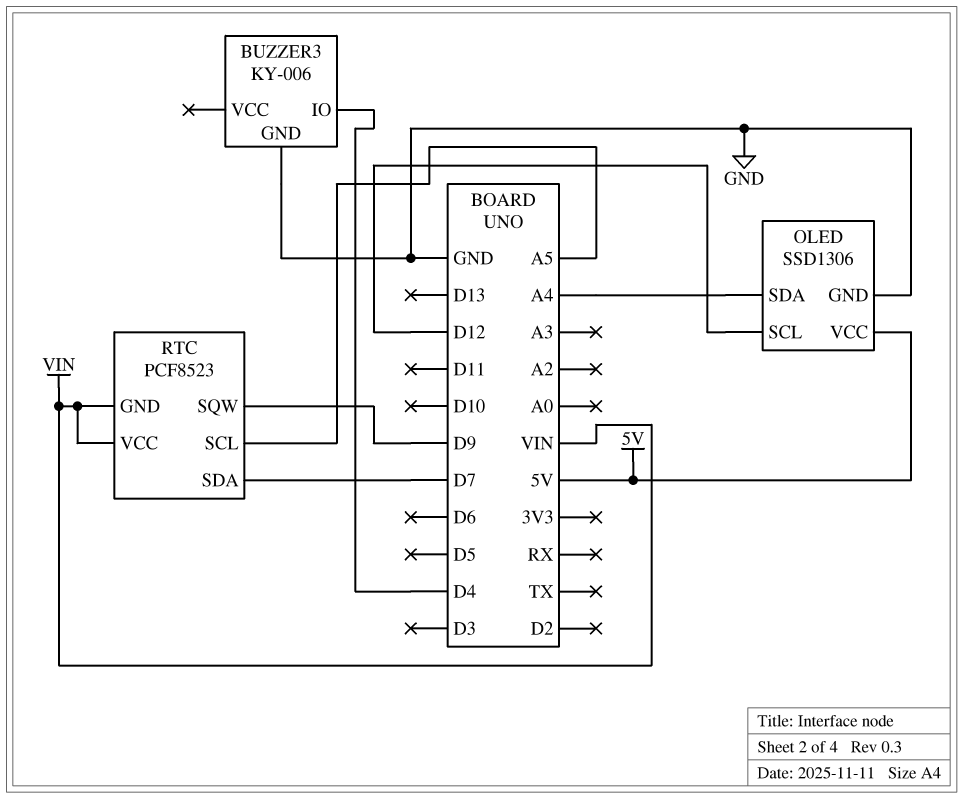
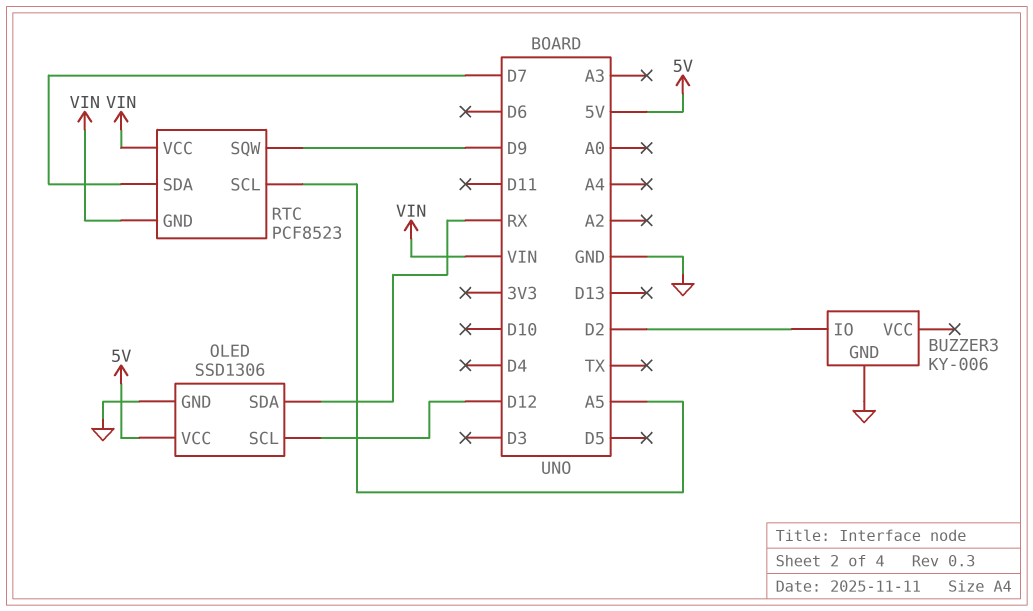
BUZZER3 pin IO: D4 -> D2
OLED pin SDA: A4 -> RX

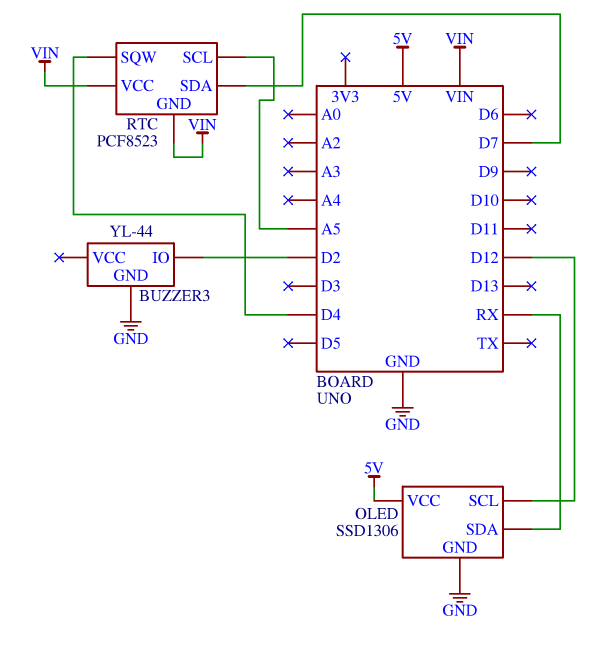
BUZZER3: KY-006 -> YL-44
RTC pin SQW: D9 -> D4

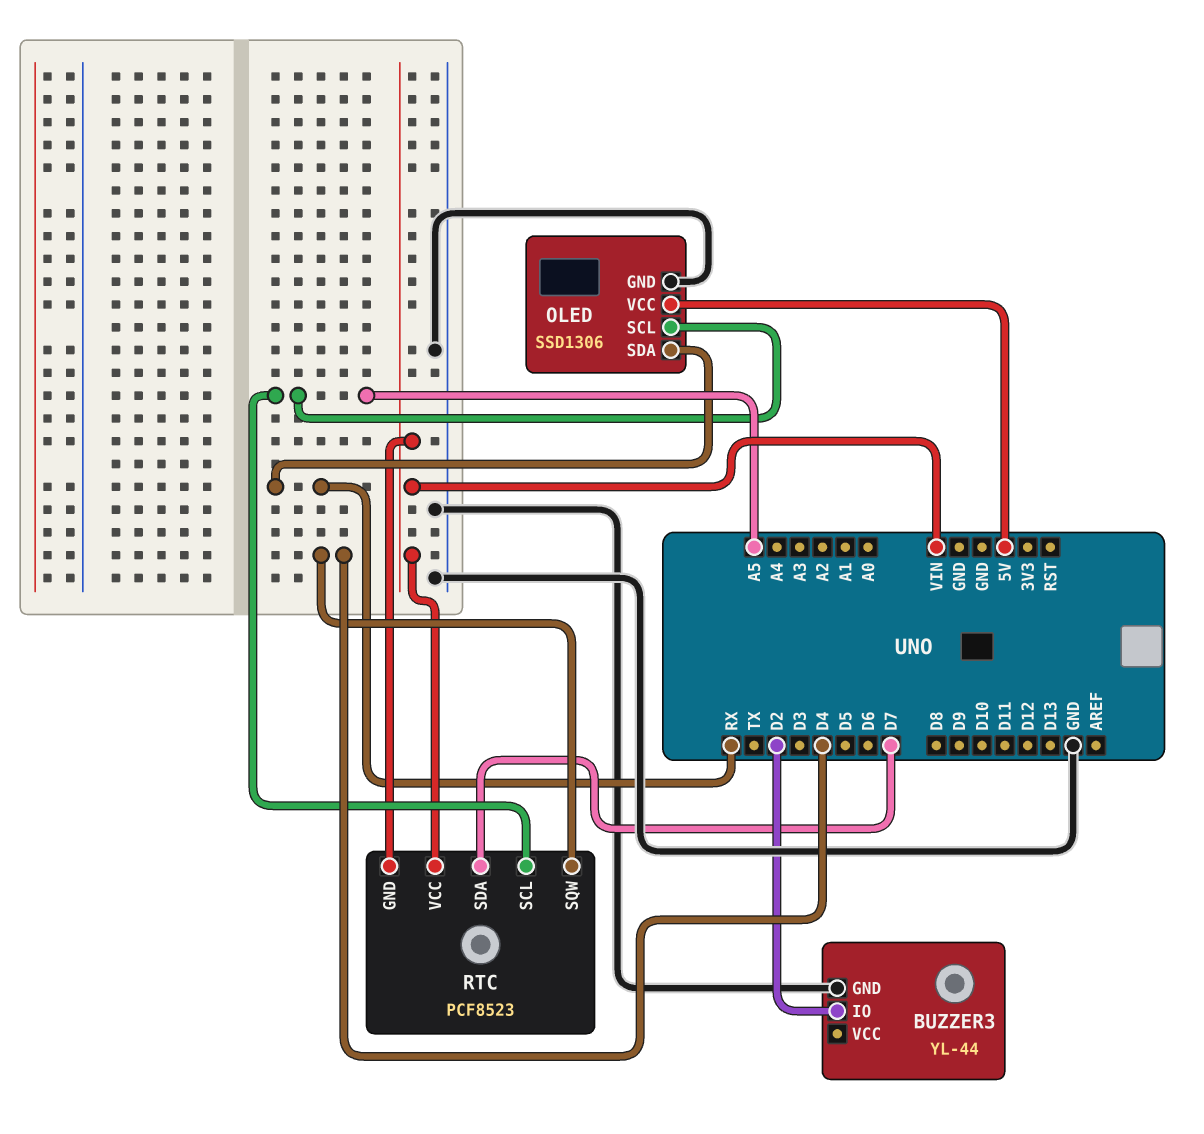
OLED pin SCL: D12 -> A5

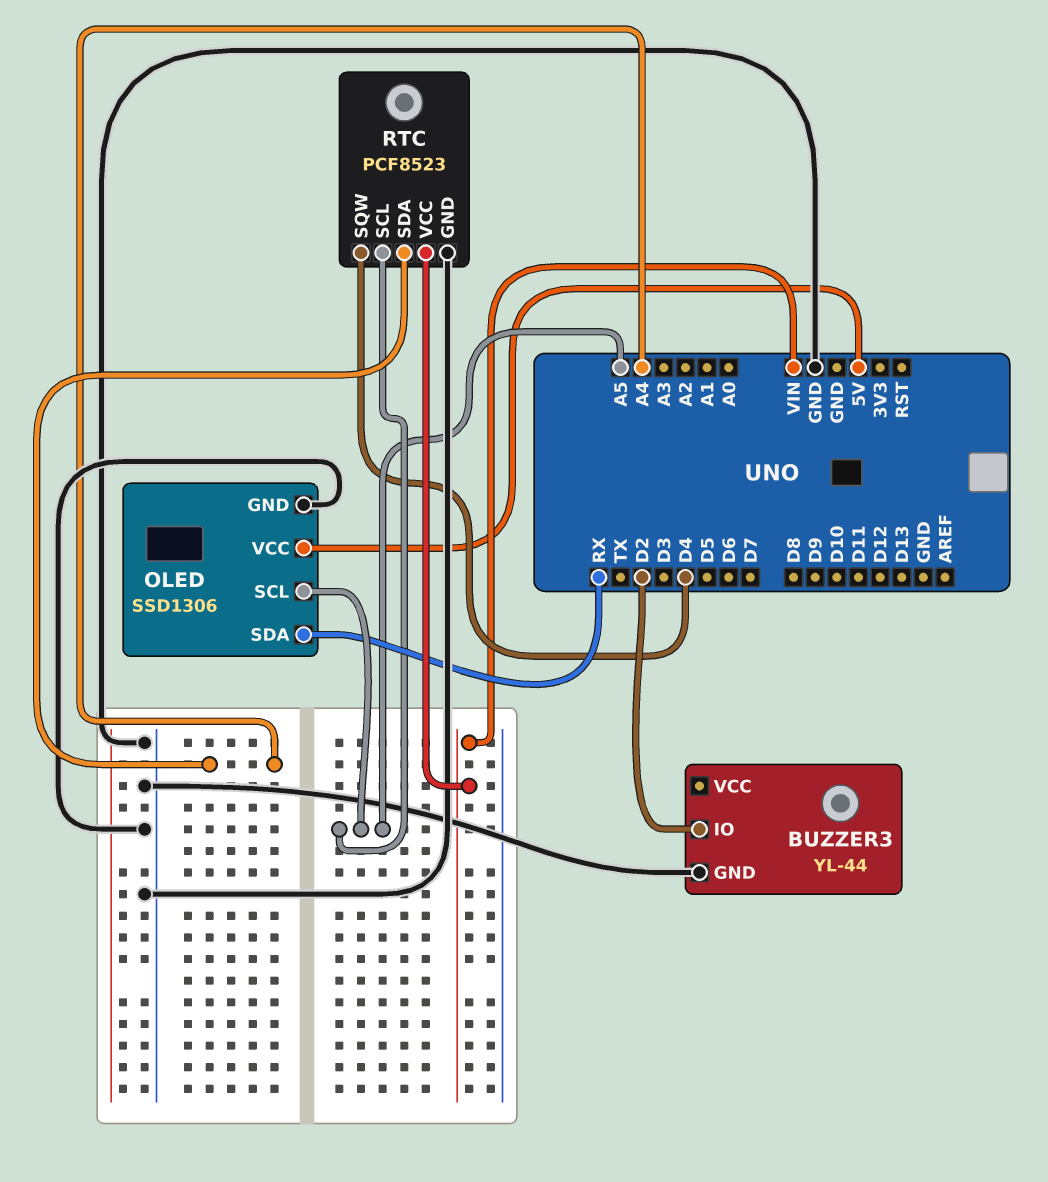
RTC pin GND: VIN -> GND
RTC pin SDA: D7 -> A4

